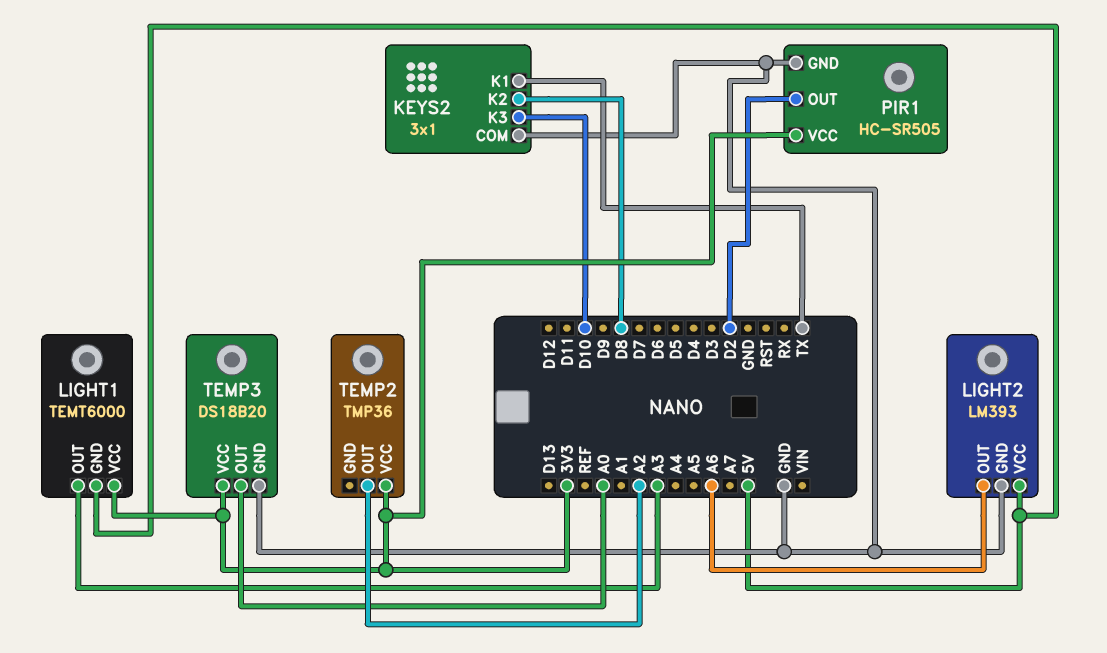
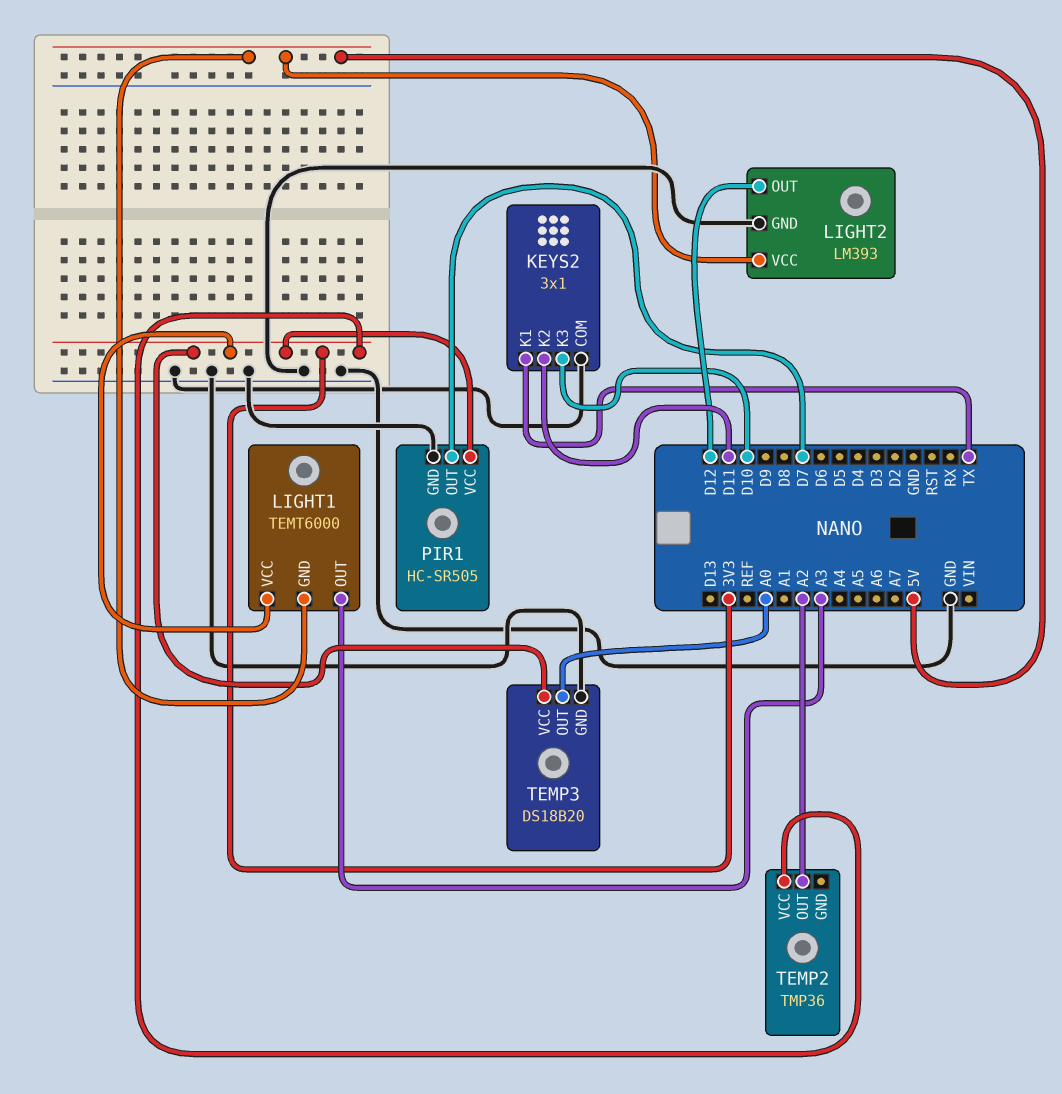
KEYS2 pin K2: D8 -> D11
LIGHT2 pin OUT: A6 -> D12
PIR1 pin OUT: D2 -> D7

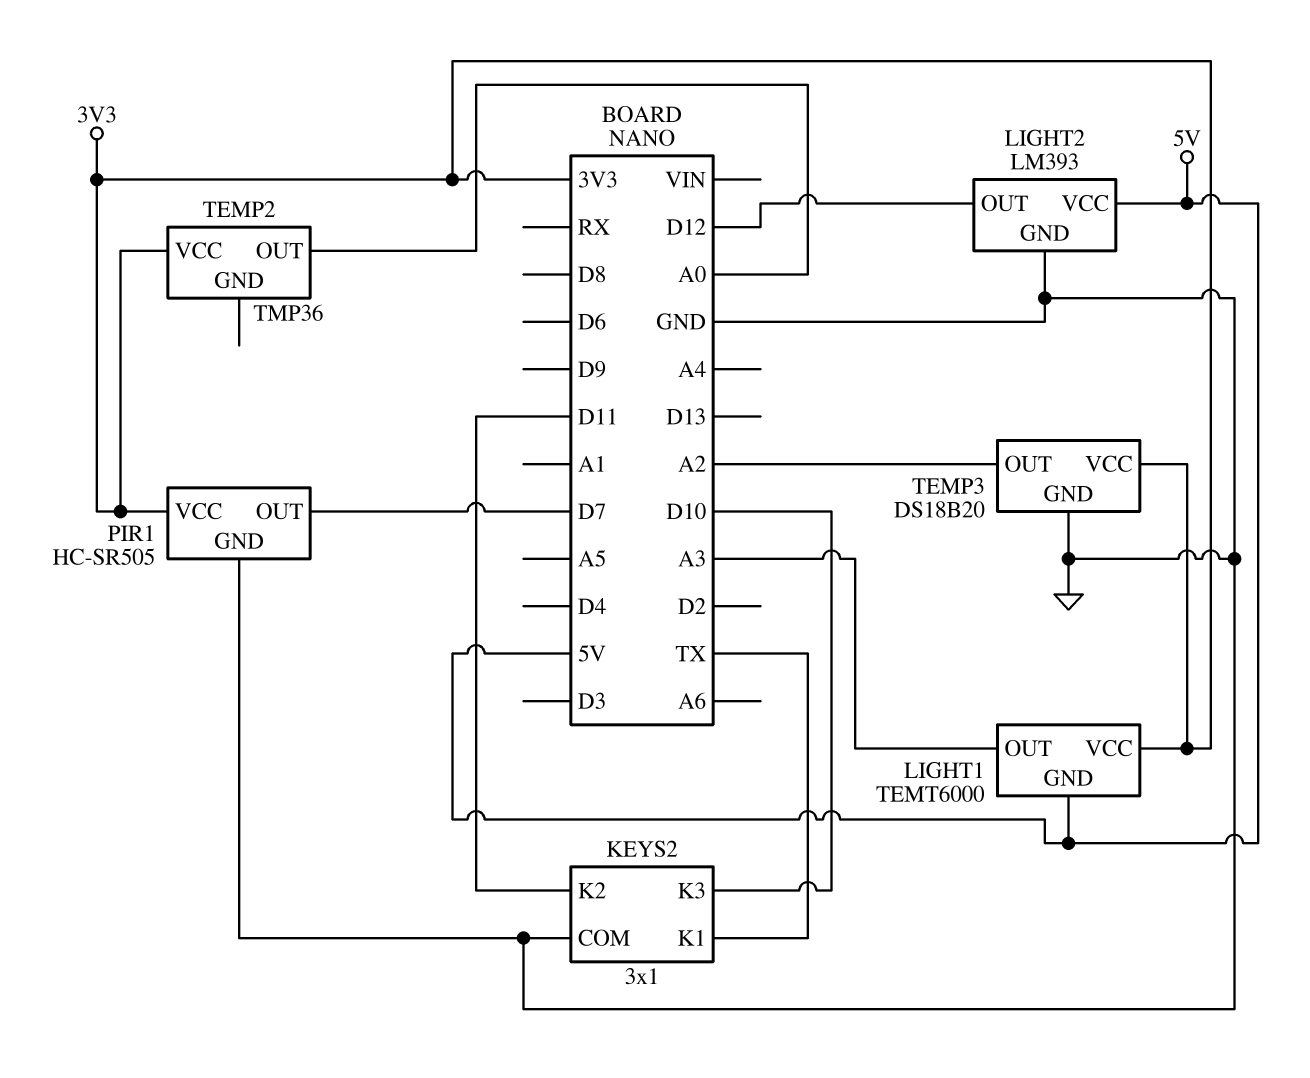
TEMP2 pin OUT: A2 -> A0
TEMP3 pin OUT: A0 -> A2

